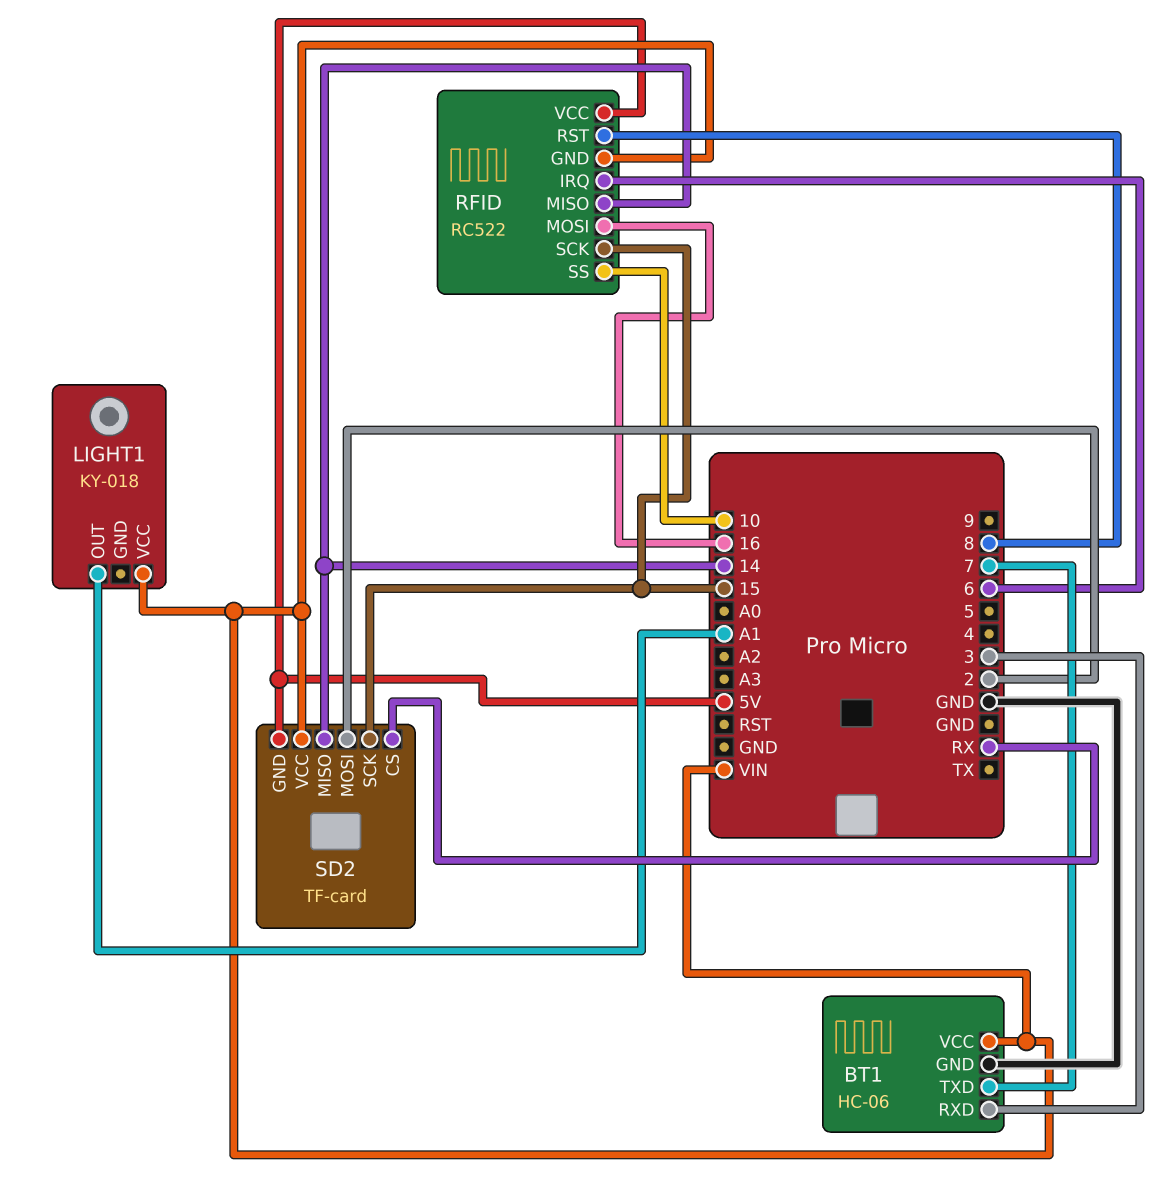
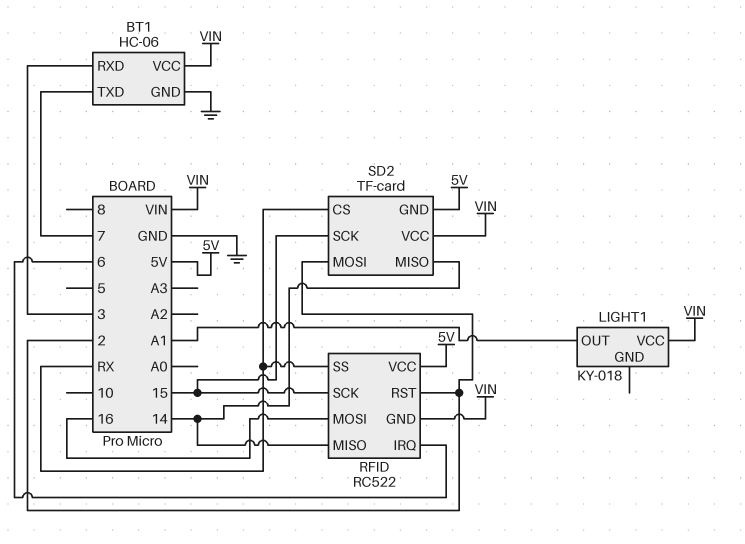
RFID pin RST: 8 -> 2
RFID pin SS: 10 -> RX

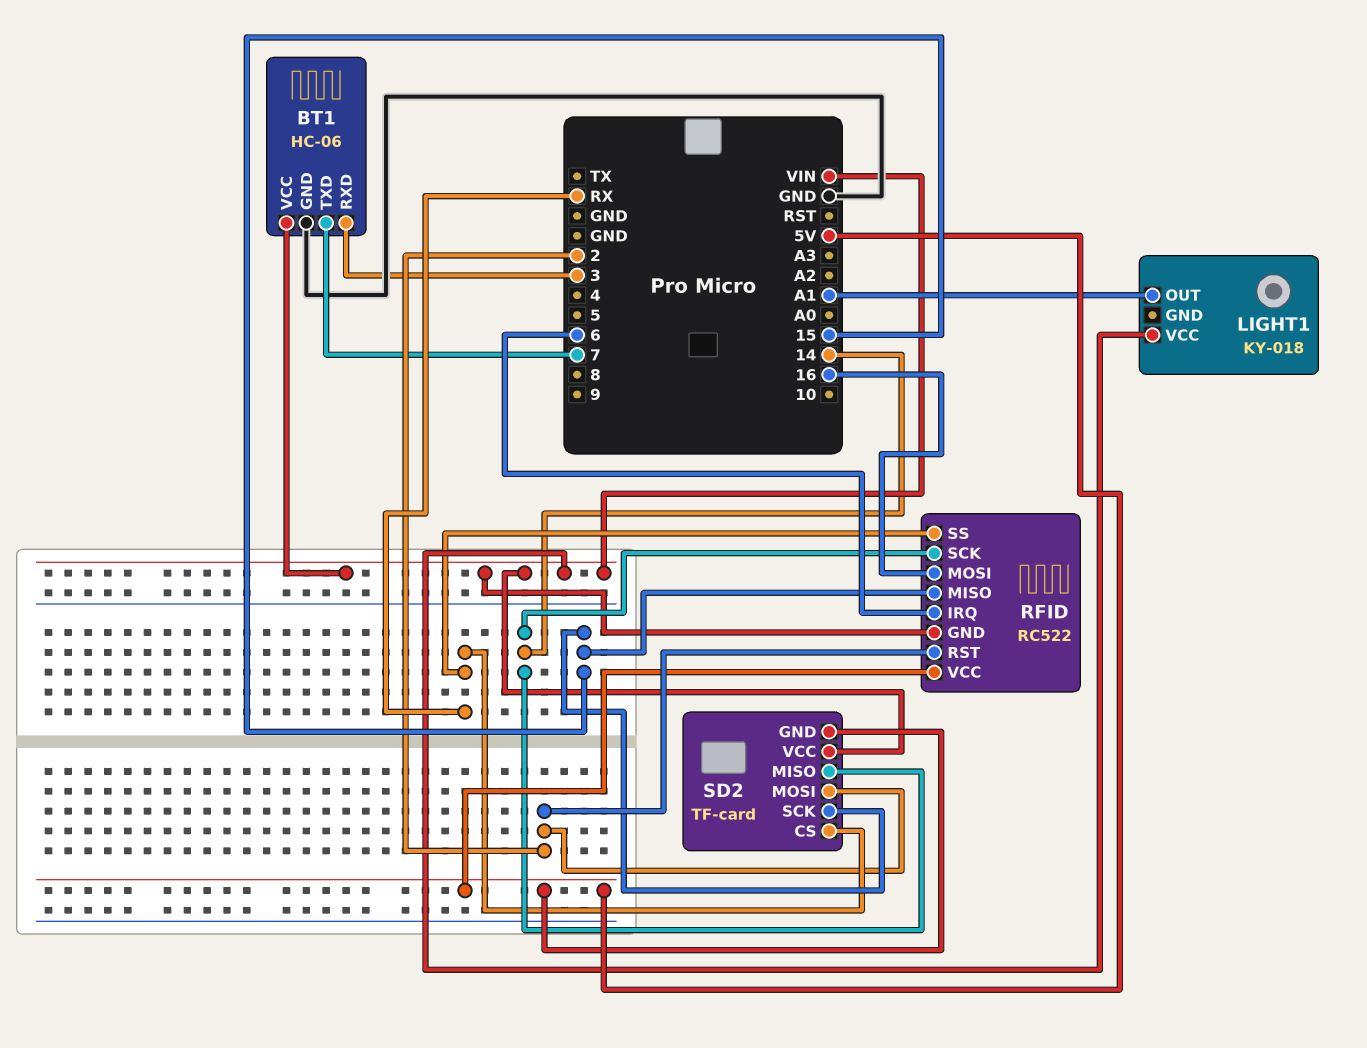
RFID pin MISO: 14 -> 15
RFID pin SCK: 15 -> 14

